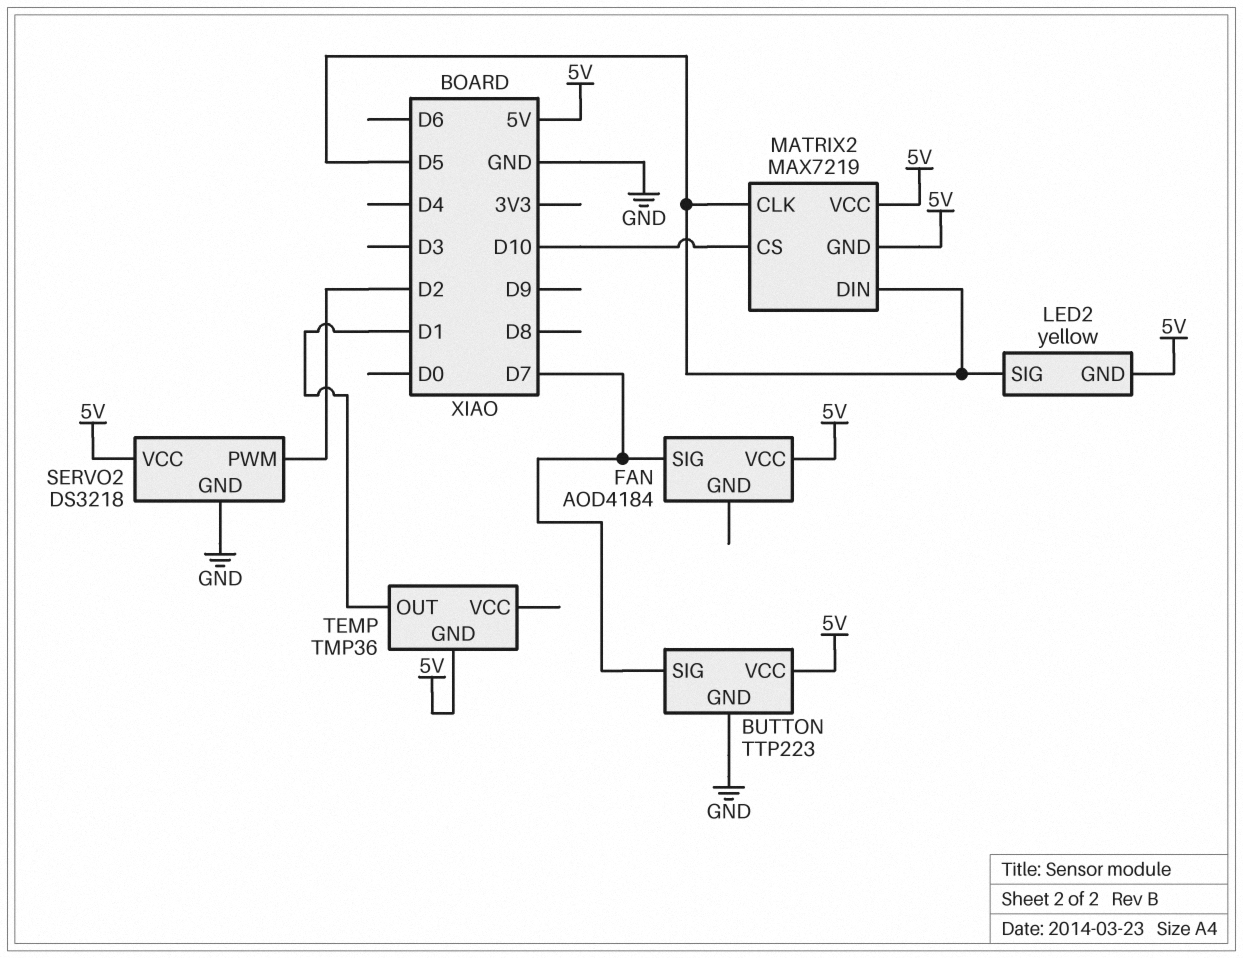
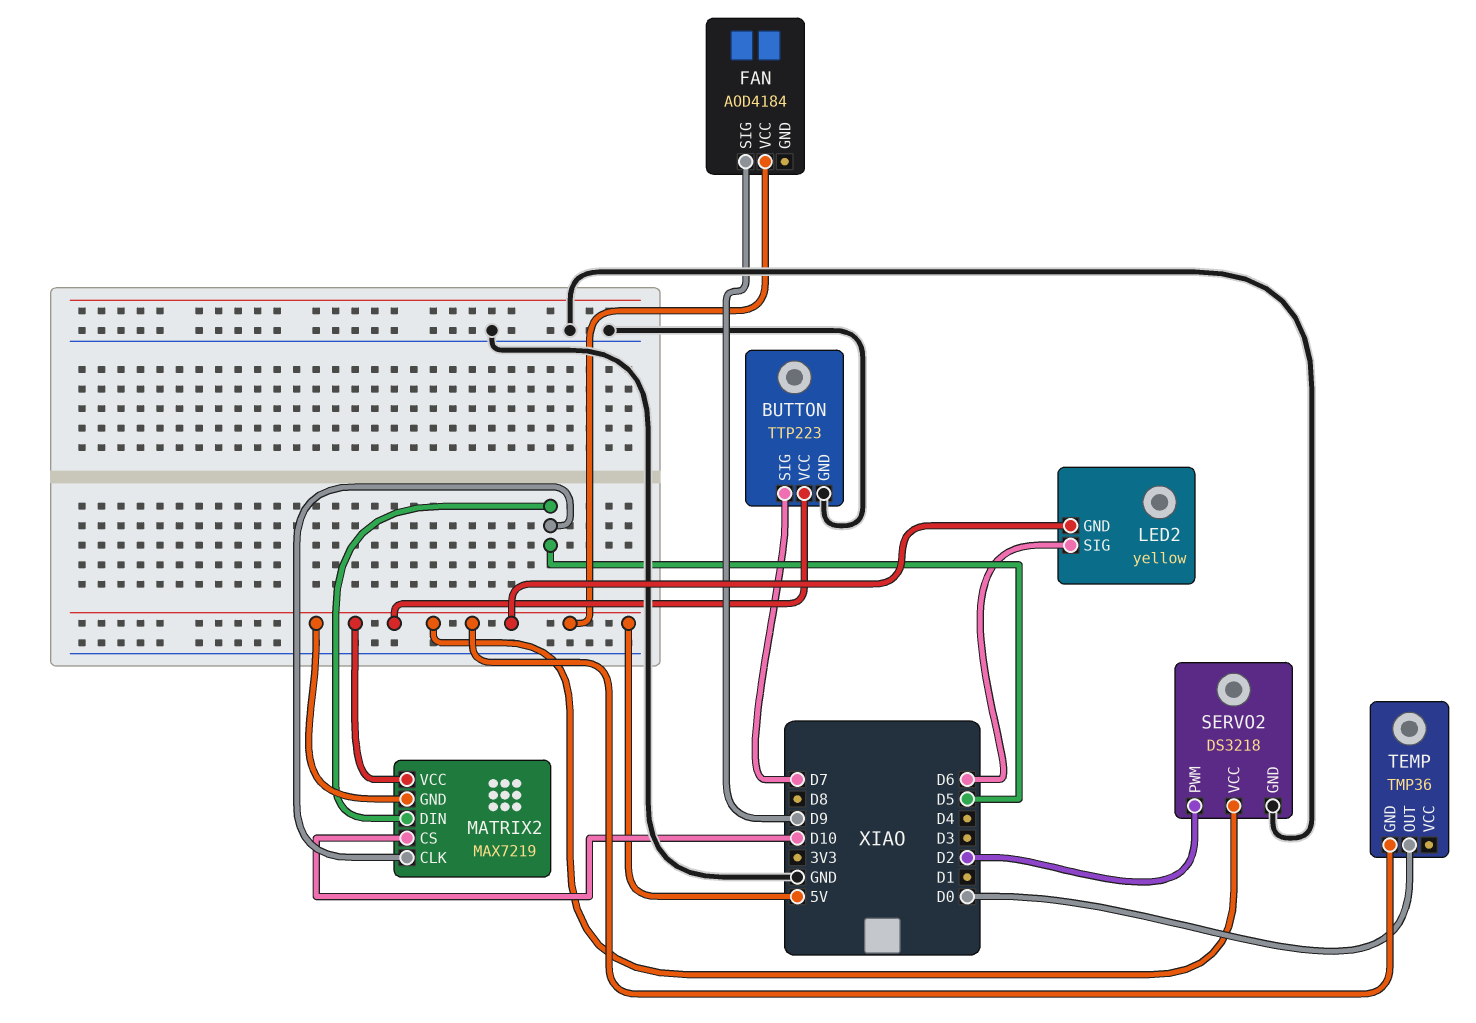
FAN pin SIG: D7 -> D9
LED2 pin SIG: D5 -> D6
TEMP pin OUT: D1 -> D0

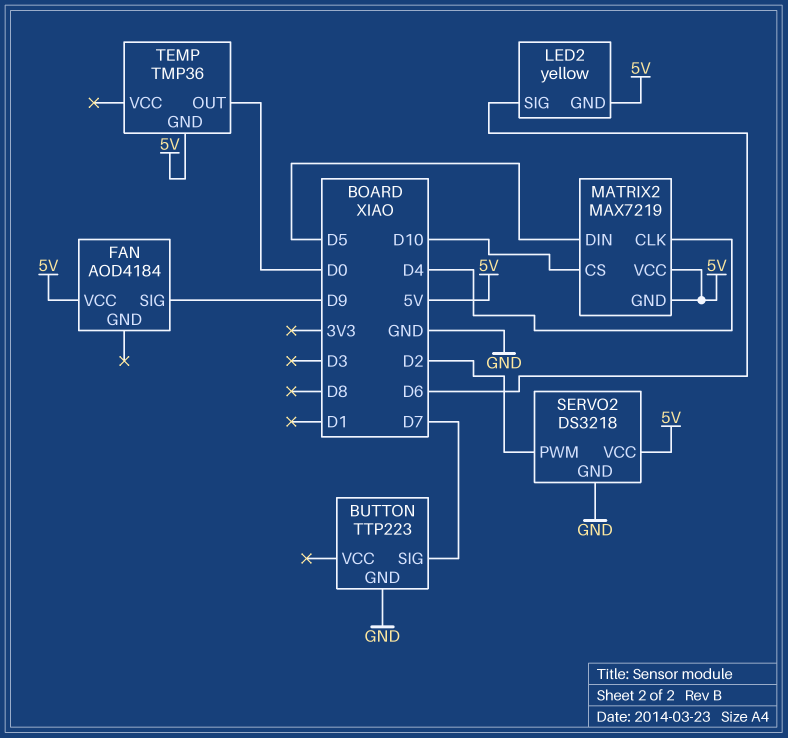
BUTTON pin VCC: 5V -> none
MATRIX2 pin CLK: D5 -> D4

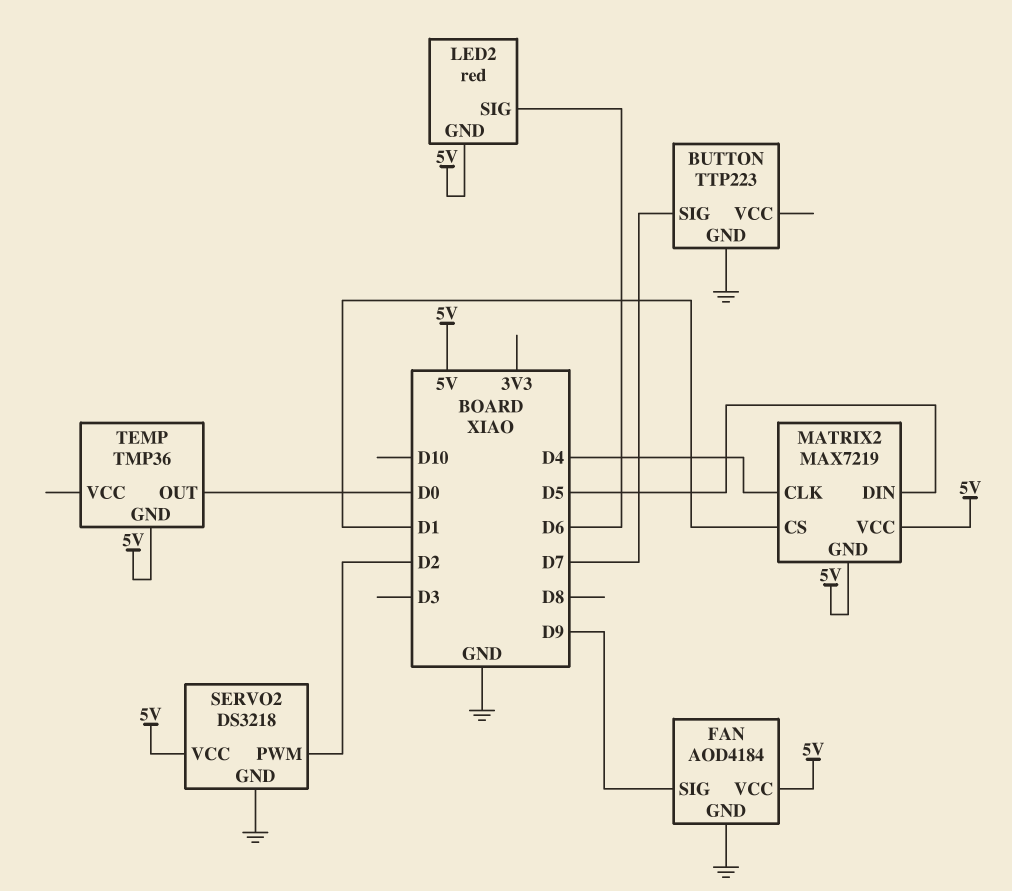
FAN pin GND: none -> GND
LED2: yellow -> red
MATRIX2 pin CS: D10 -> D1

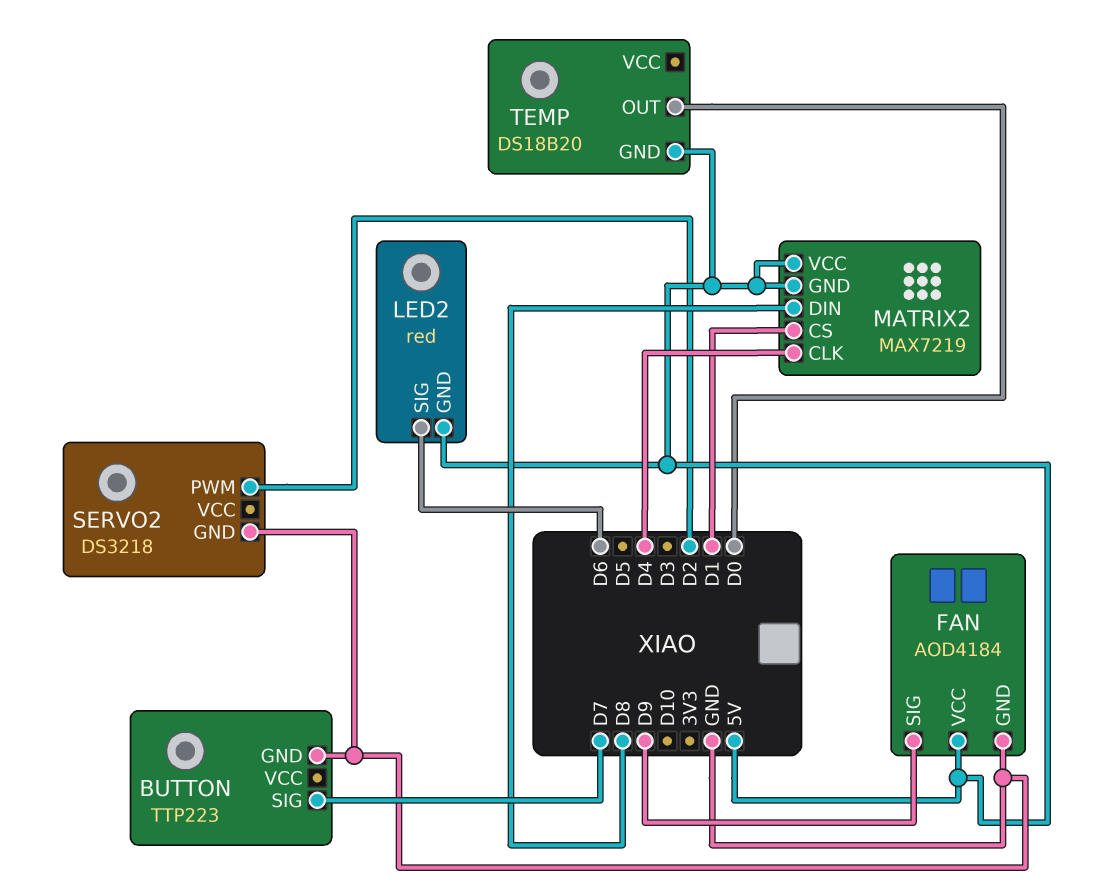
MATRIX2 pin DIN: D5 -> D8
SERVO2 pin VCC: 5V -> none
TEMP: TMP36 -> DS18B20

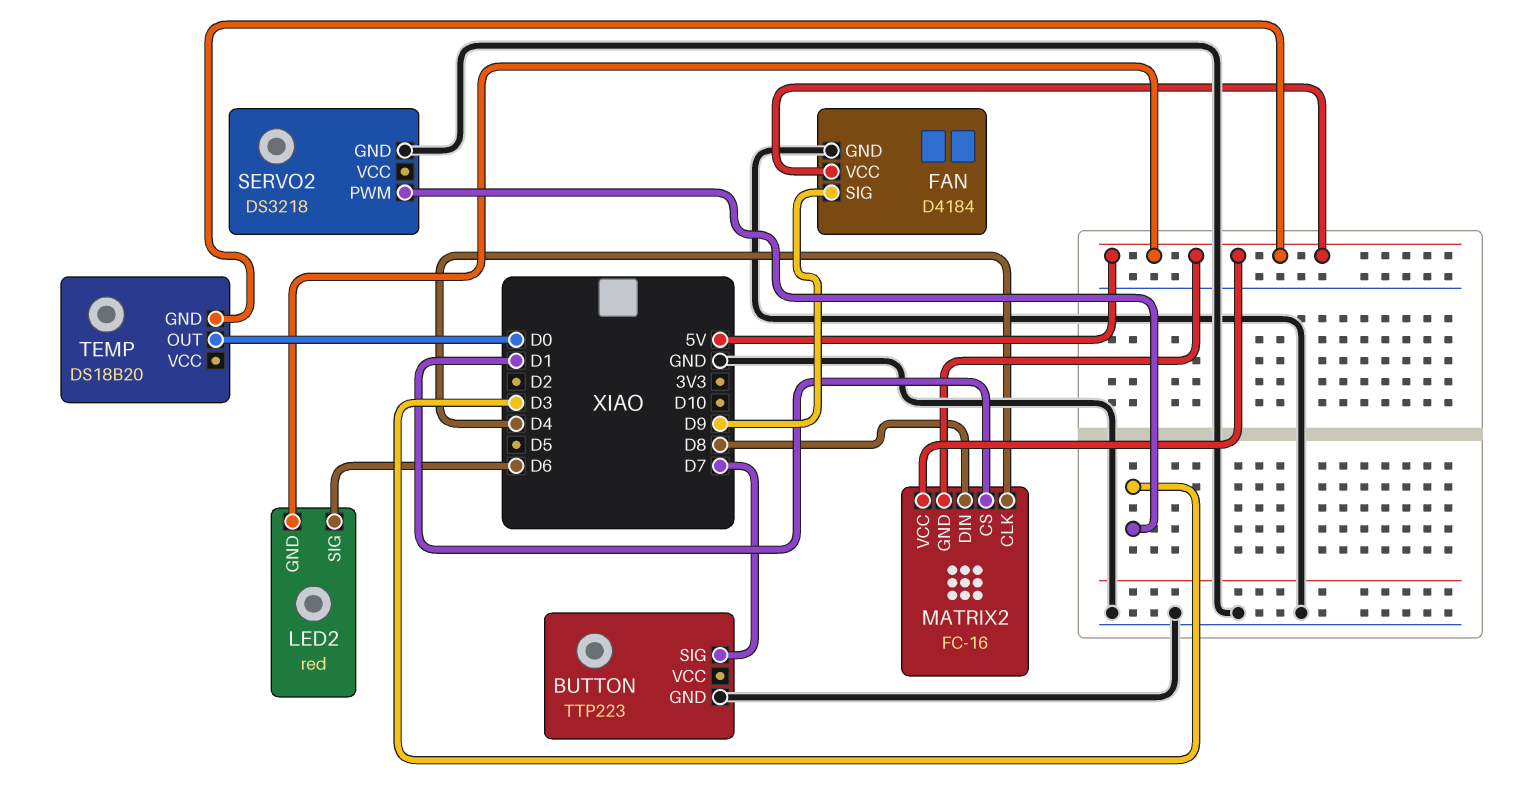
FAN: AOD4184 -> D4184
MATRIX2: MAX7219 -> FC-16
SERVO2 pin PWM: D2 -> D3

